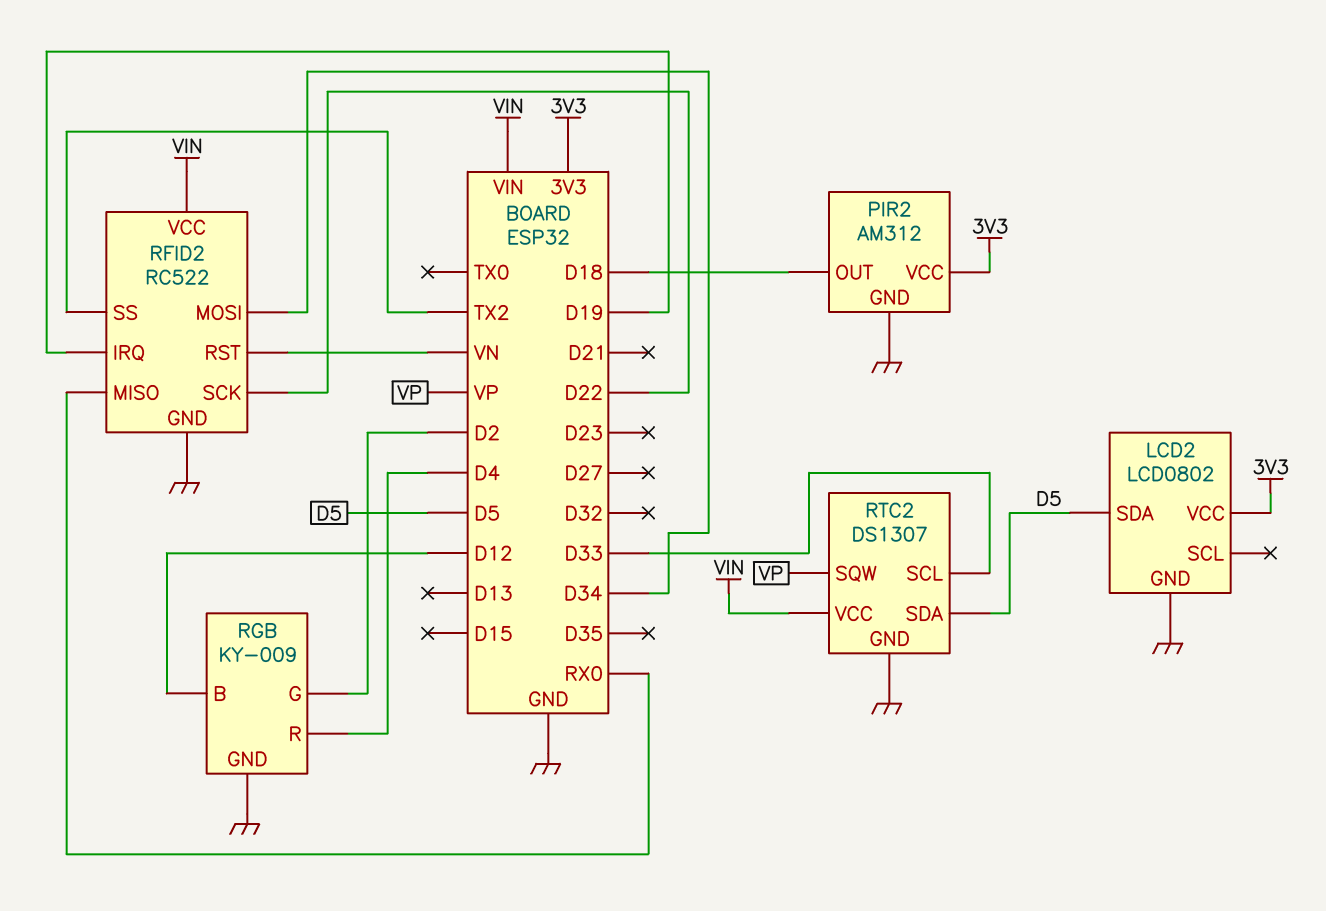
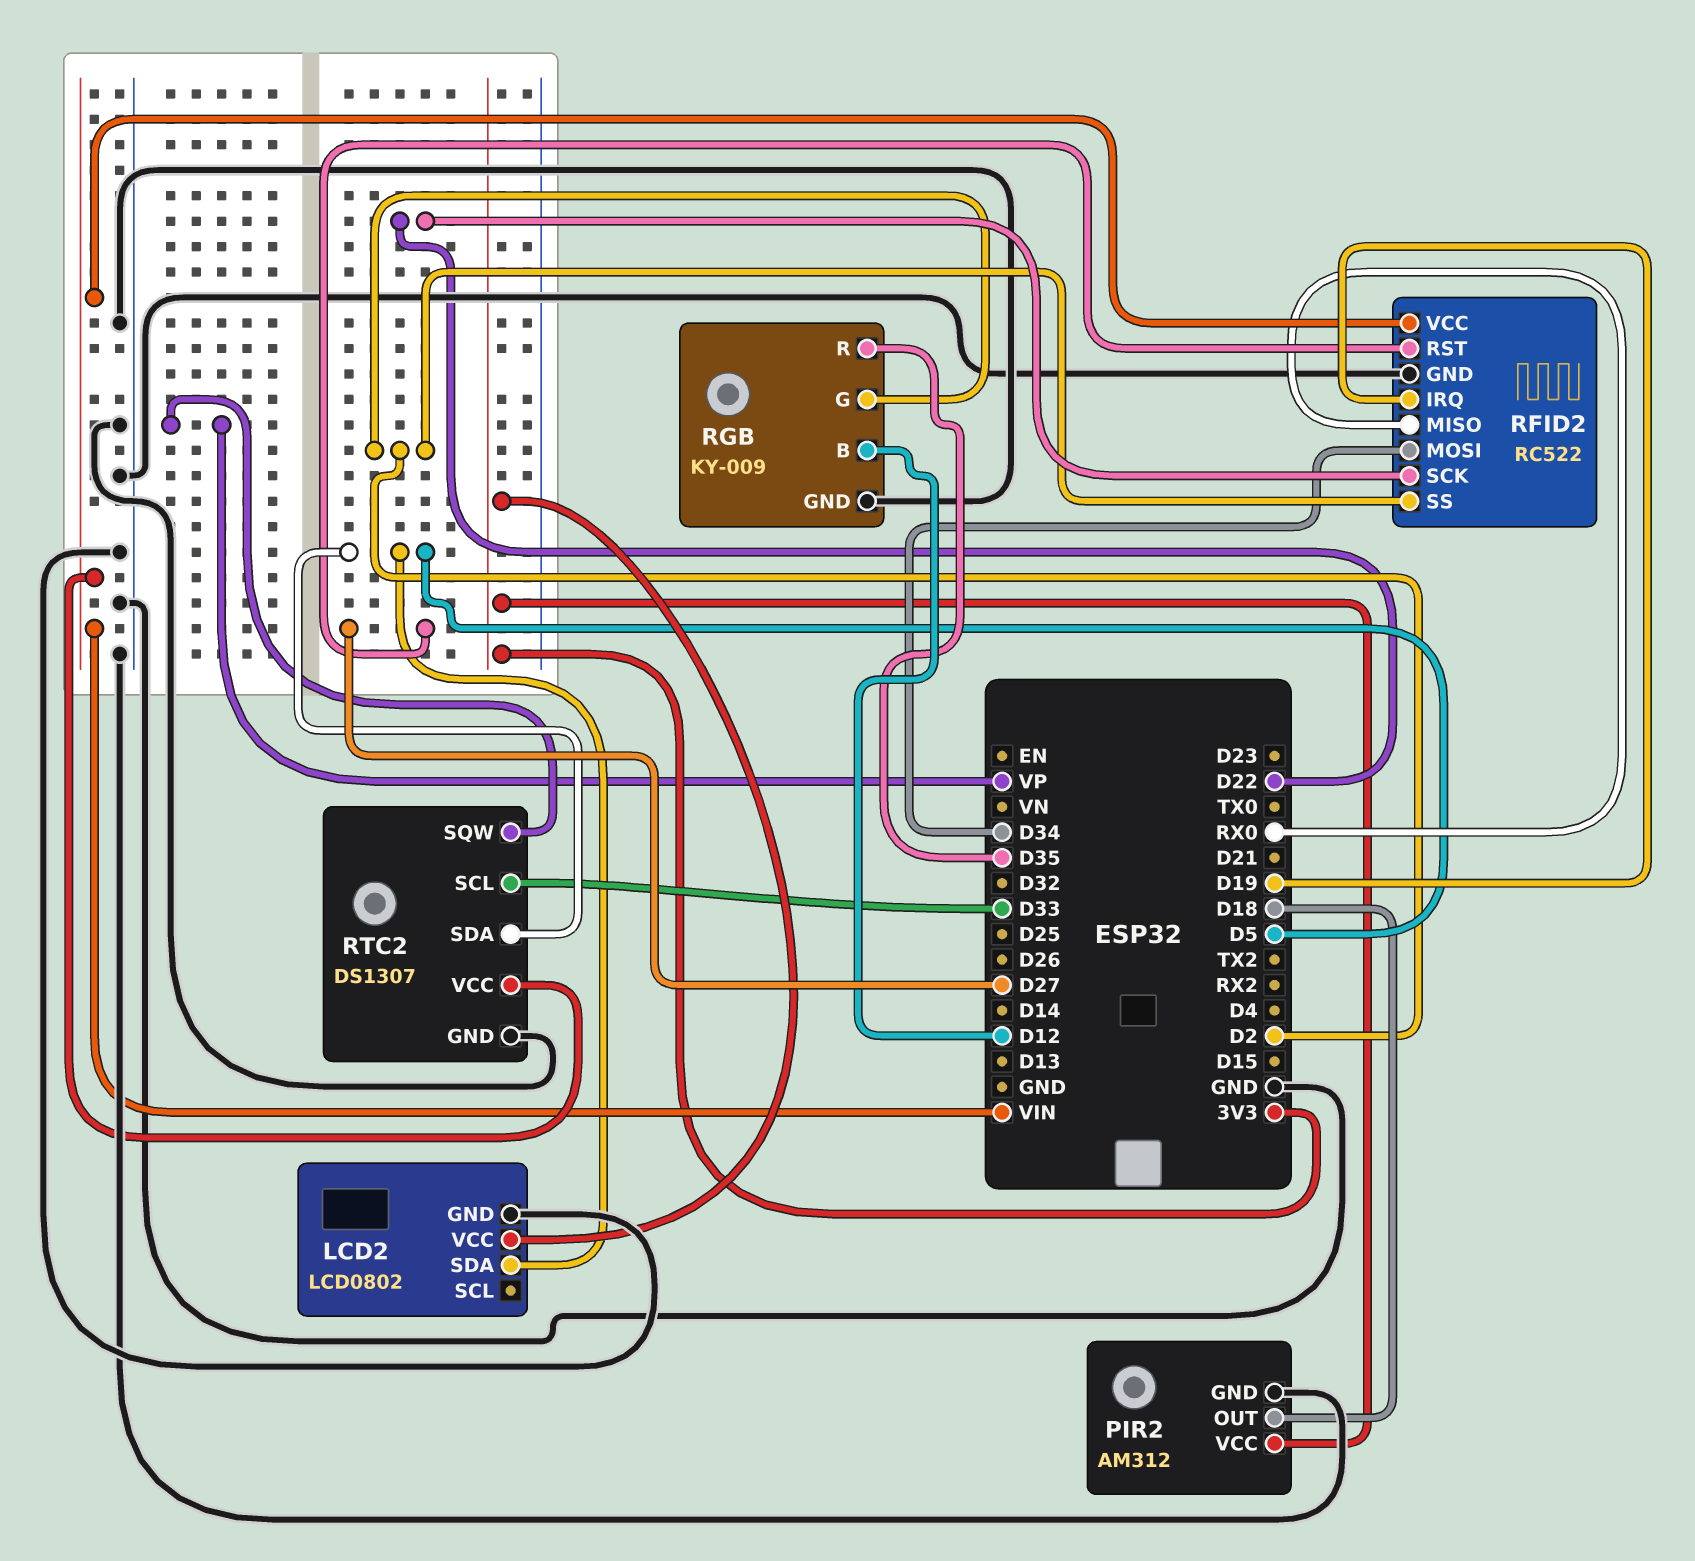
RFID2 pin RST: VN -> D27
RFID2 pin SS: TX2 -> D2
RGB pin R: D4 -> D35

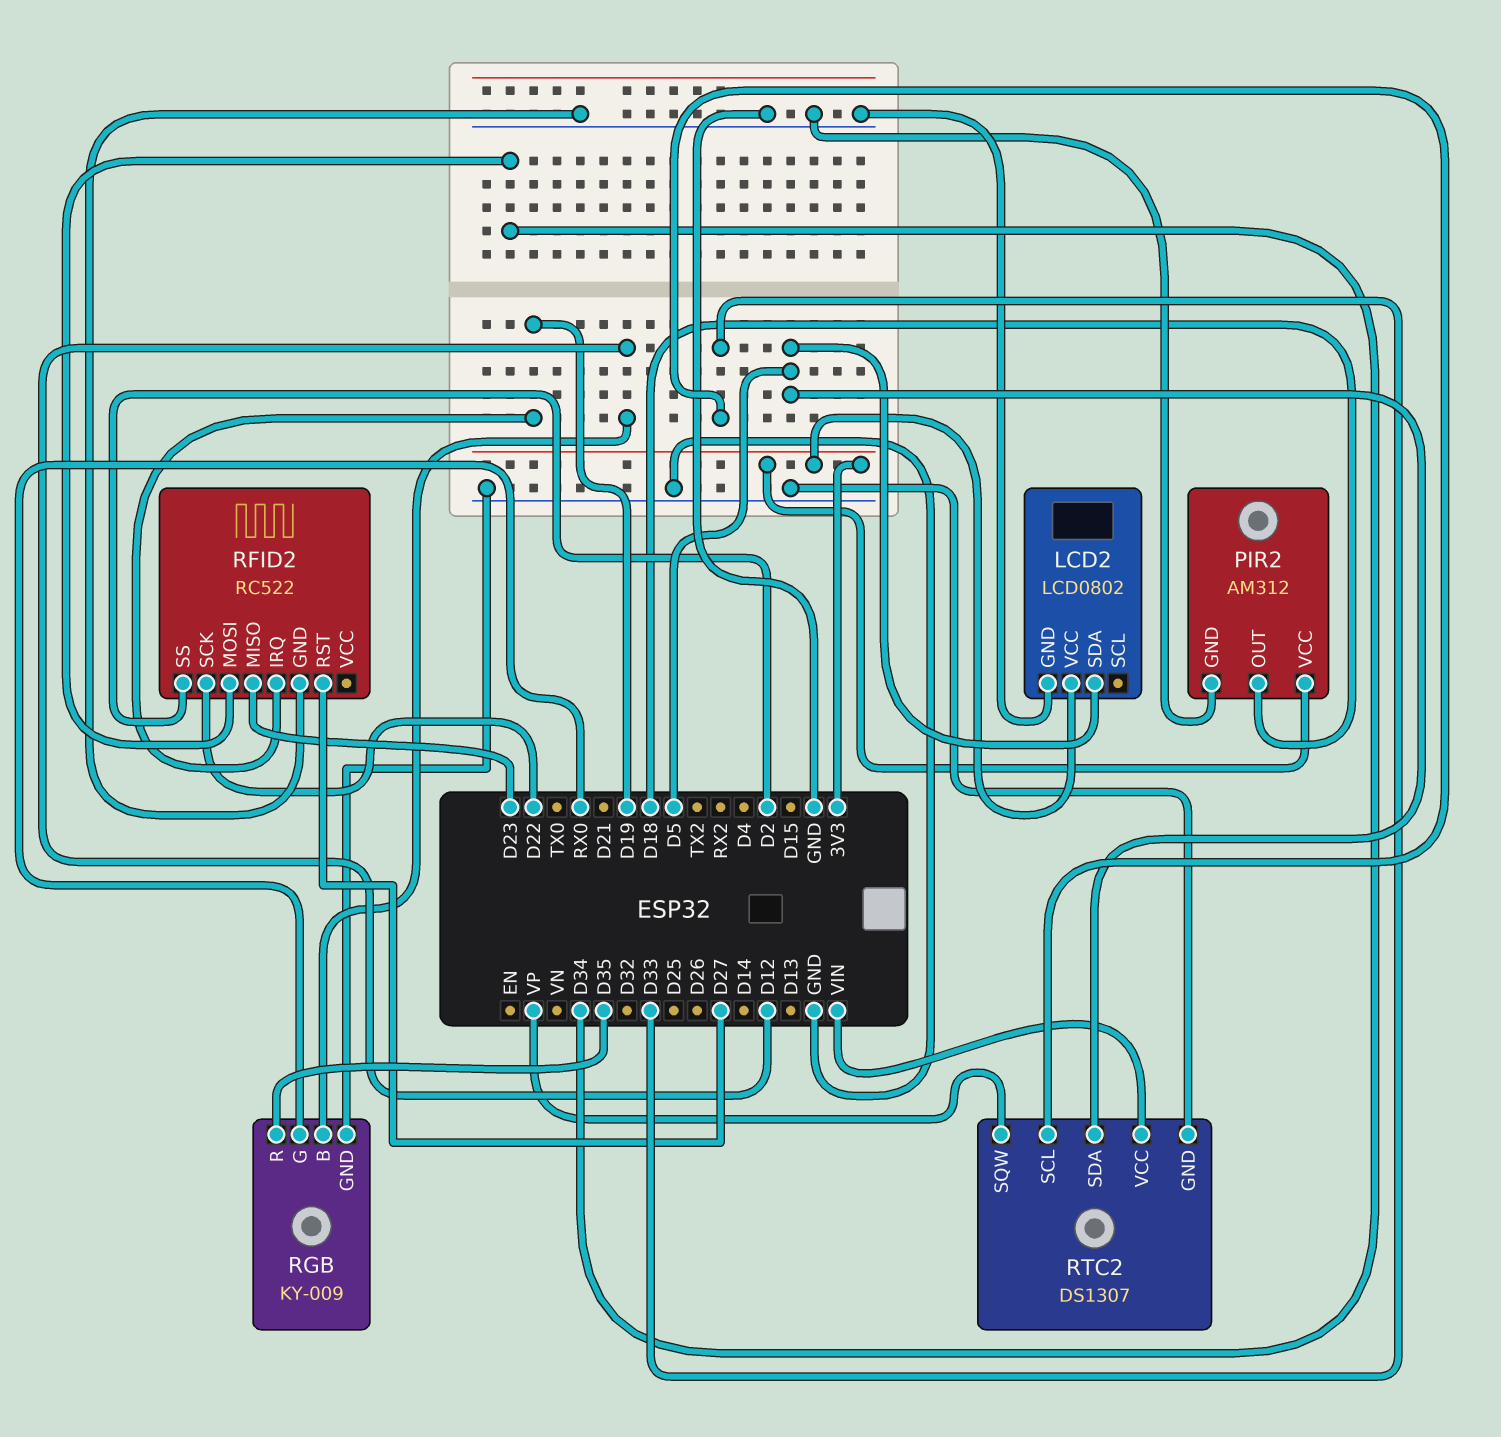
RFID2 pin MISO: RX0 -> D23
RFID2 pin VCC: VIN -> none
RGB pin G: D2 -> RX0

